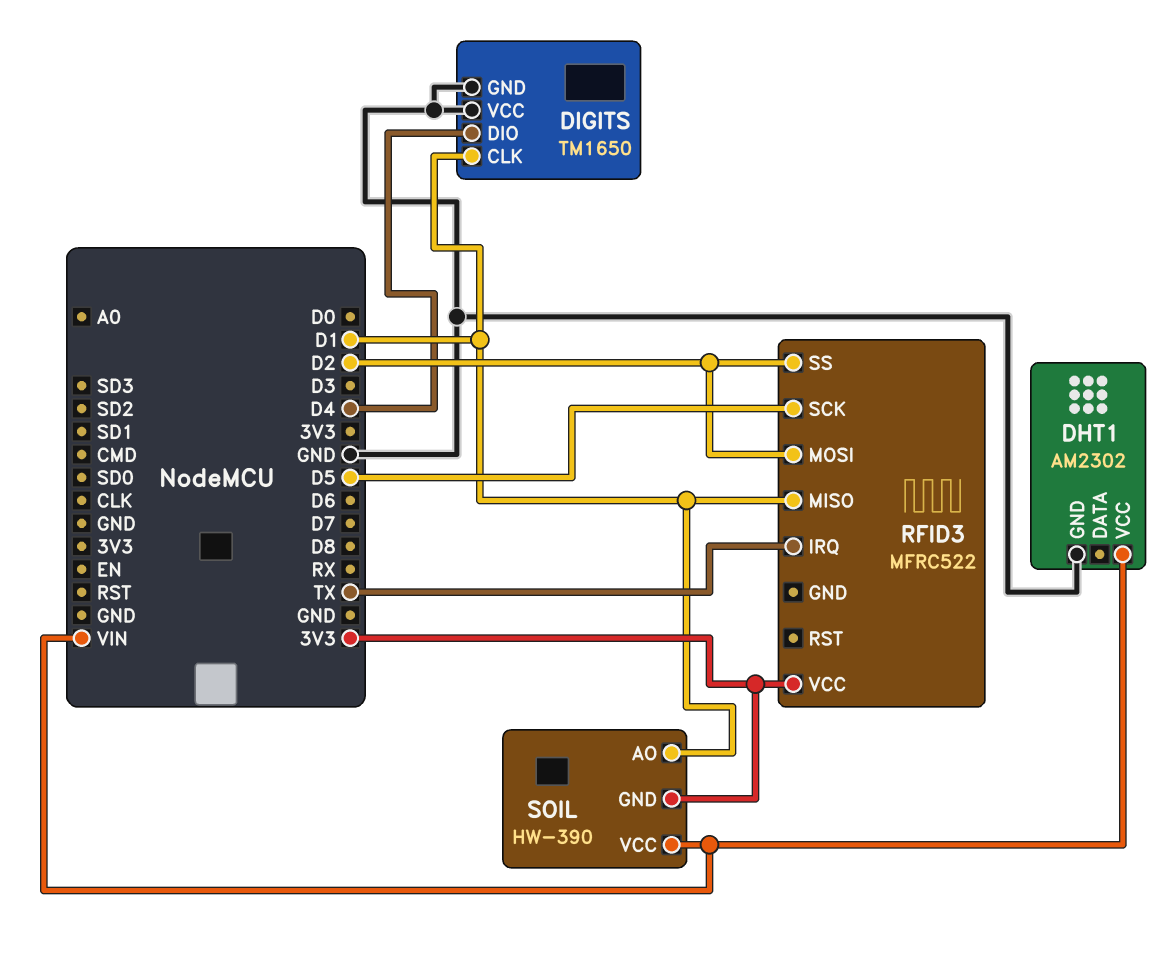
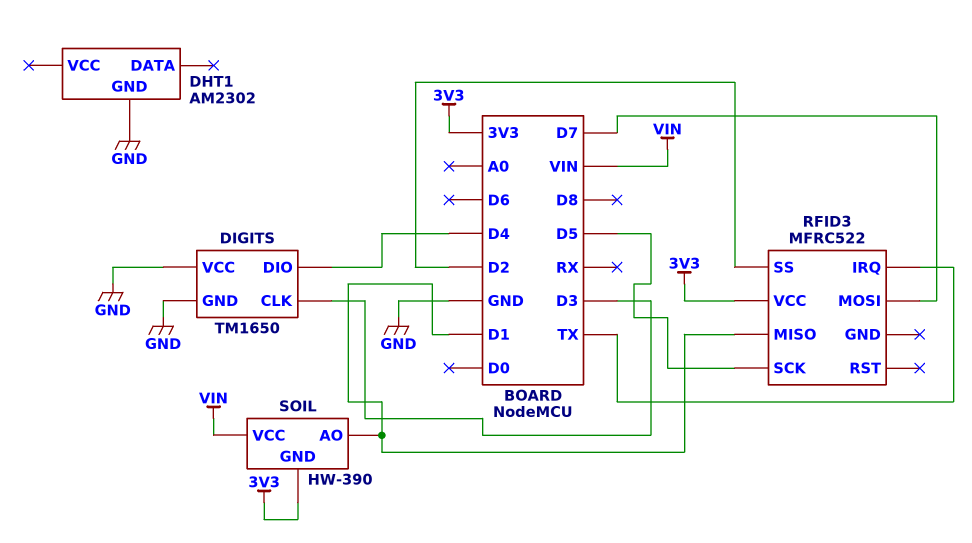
DHT1 pin VCC: VIN -> none
DIGITS pin CLK: D1 -> D3
RFID3 pin MOSI: D2 -> D7

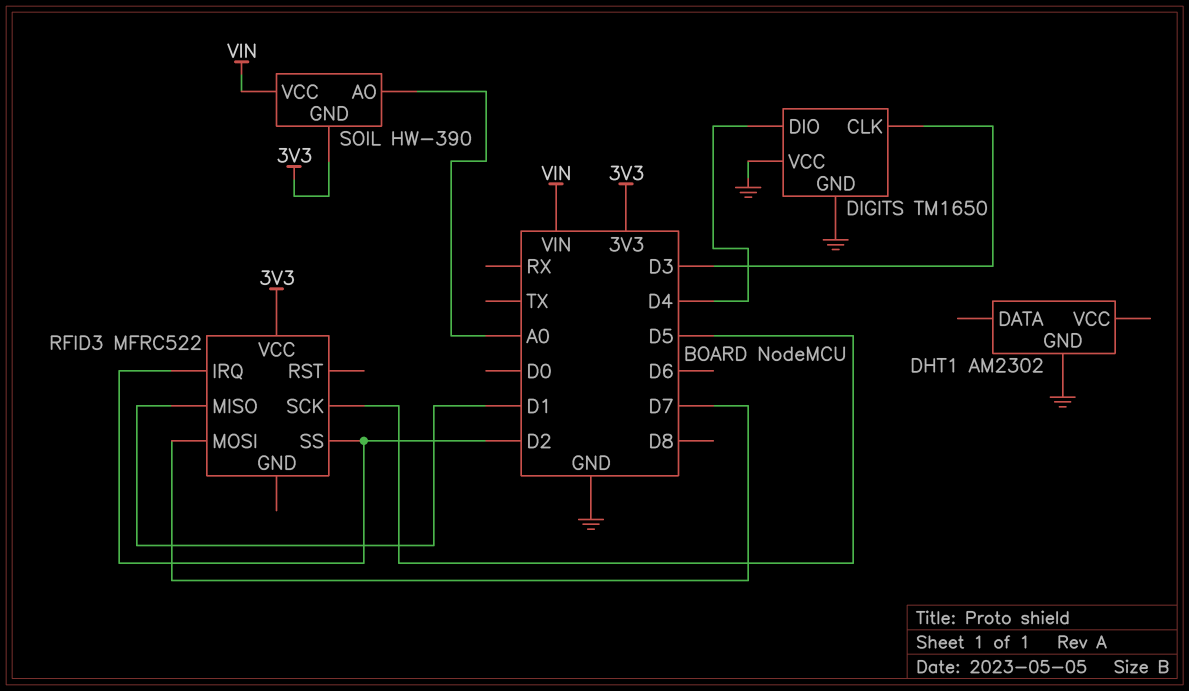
RFID3 pin IRQ: TX -> D2
SOIL pin AO: D1 -> A0

